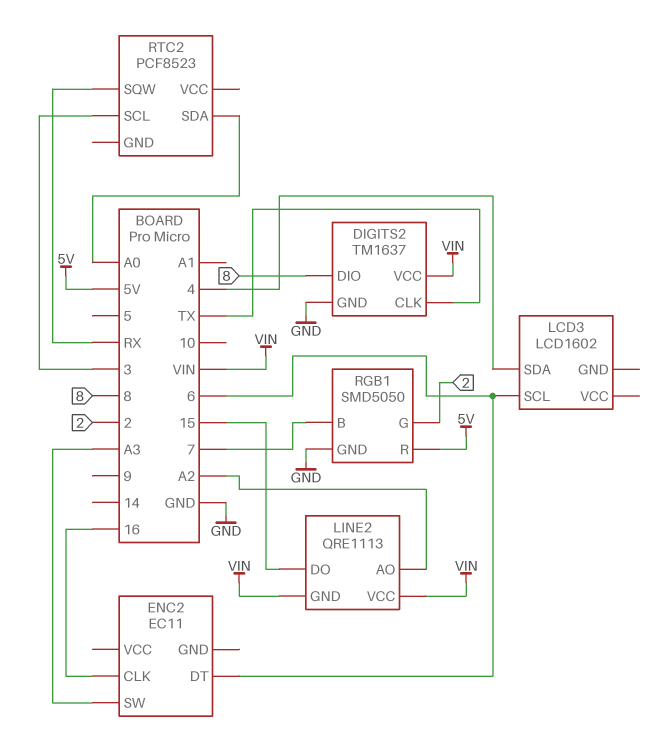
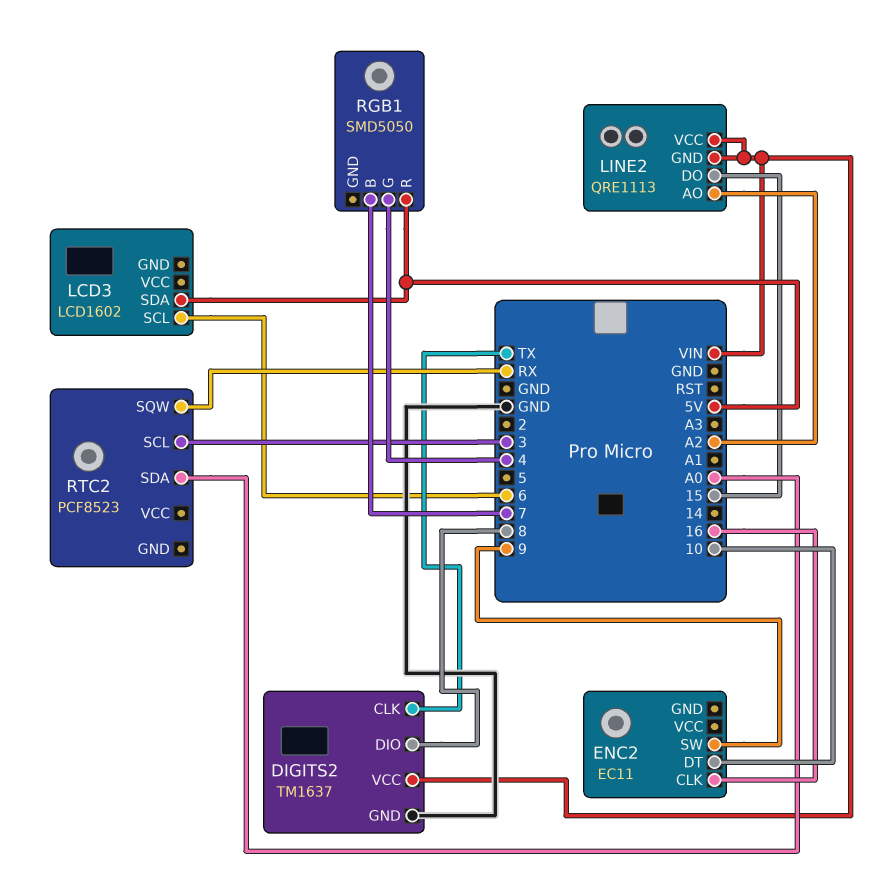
ENC2 pin DT: 6 -> 10
ENC2 pin SW: A3 -> 9
LCD3 pin SDA: 4 -> 5V
RGB1 pin G: 2 -> 4
RGB1 pin GND: GND -> none

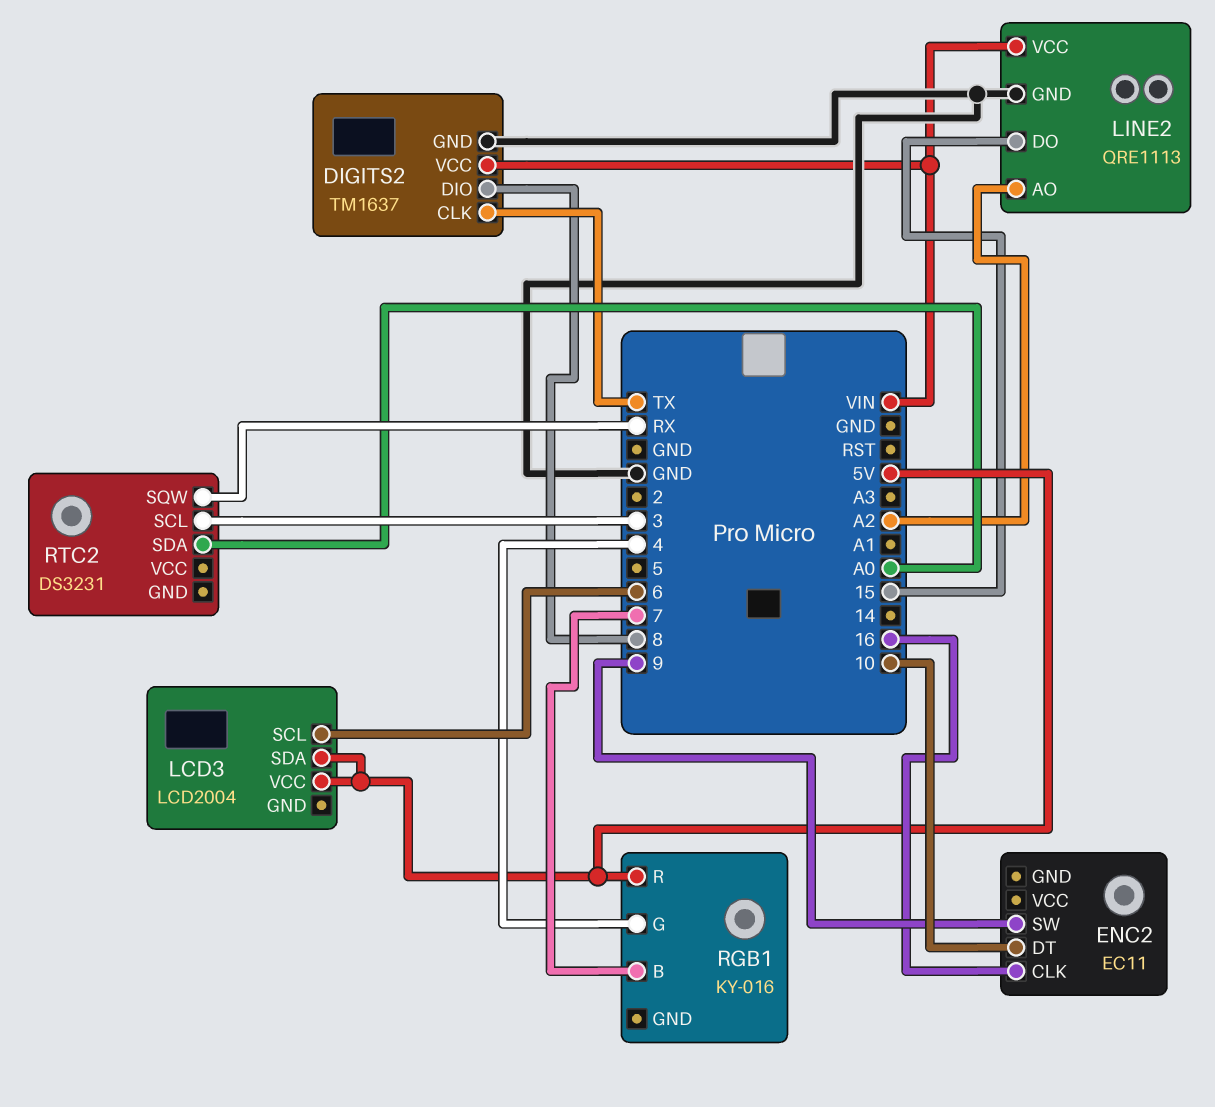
LCD3: LCD1602 -> LCD2004
LCD3 pin VCC: none -> 5V
LINE2 pin GND: VIN -> GND
RGB1: SMD5050 -> KY-016
RTC2: PCF8523 -> DS3231

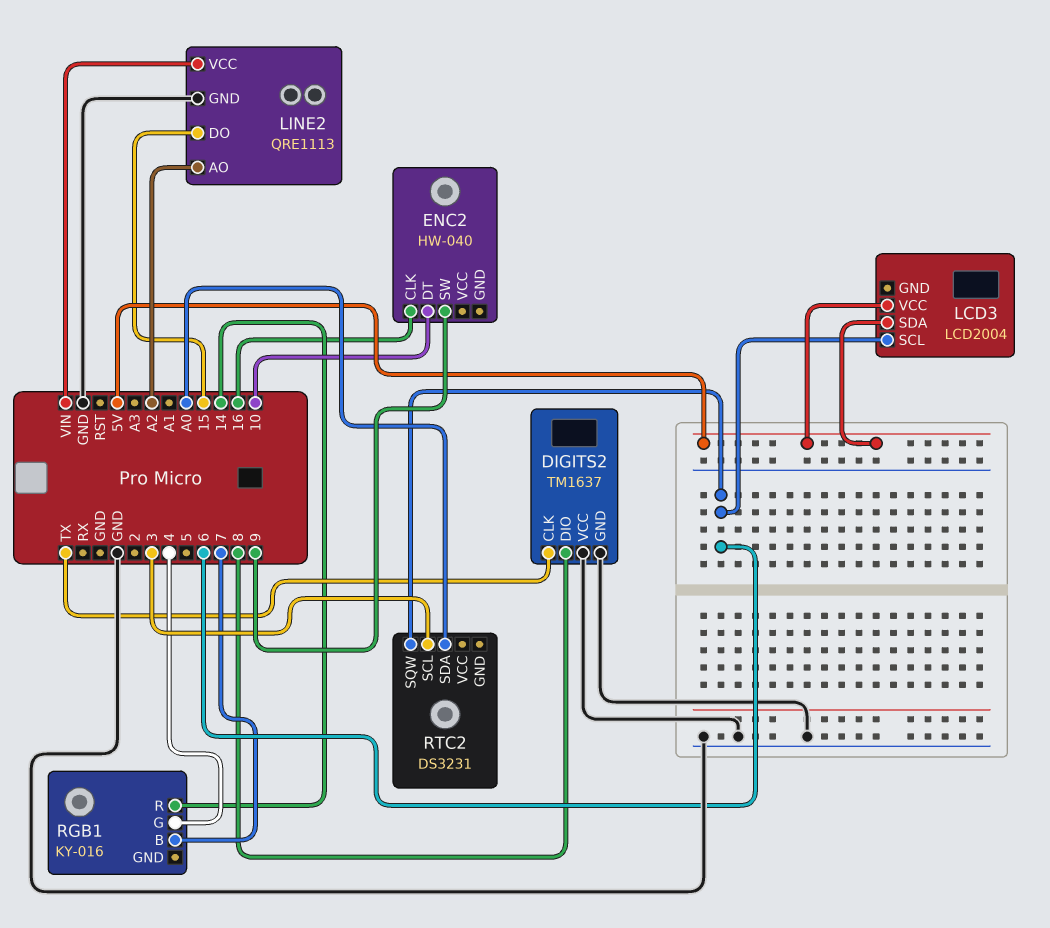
DIGITS2 pin VCC: VIN -> GND
ENC2: EC11 -> HW-040
RGB1 pin R: 5V -> 14
RTC2 pin SQW: RX -> 6

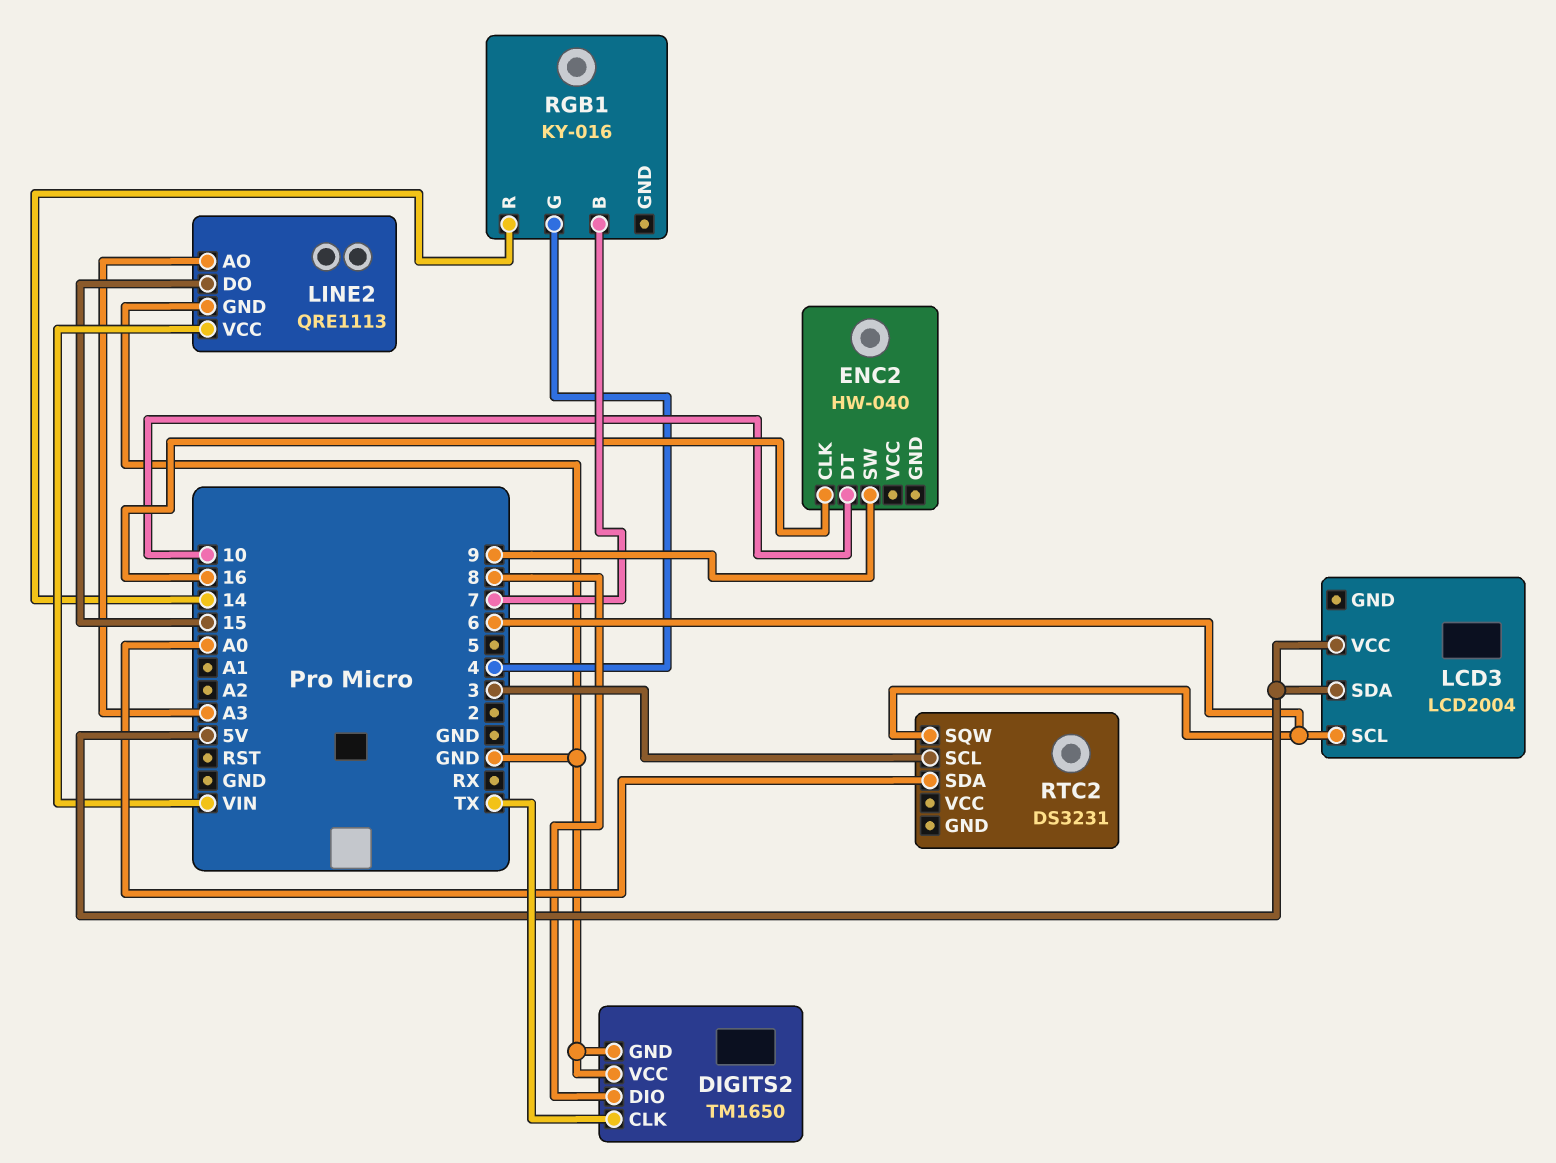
DIGITS2: TM1637 -> TM1650
LINE2 pin AO: A2 -> A3

